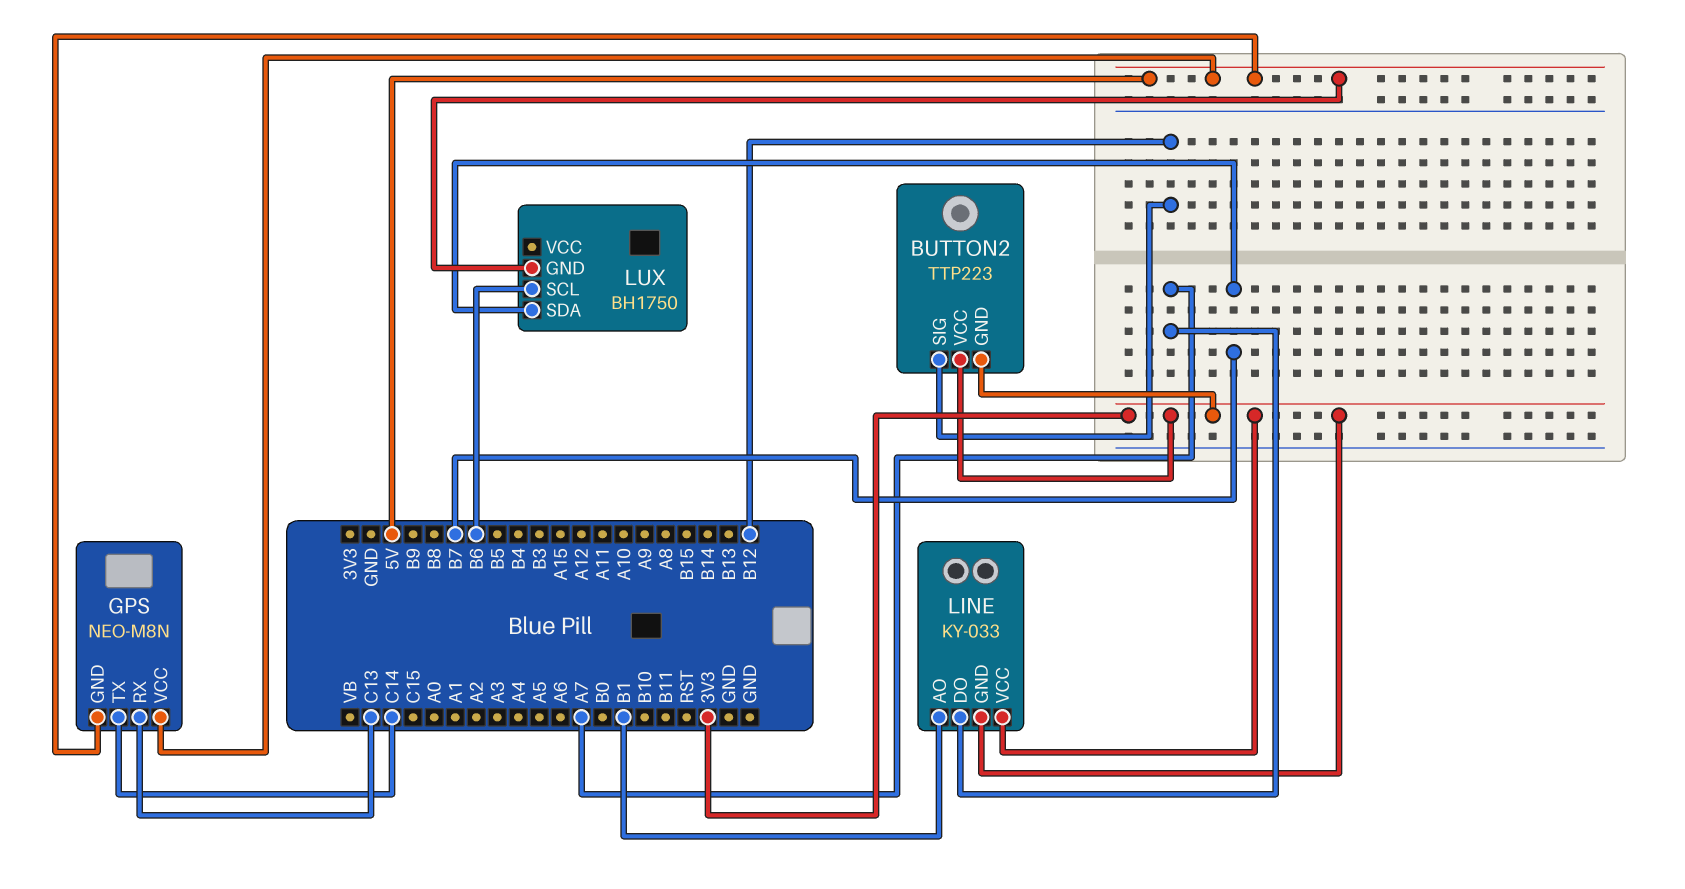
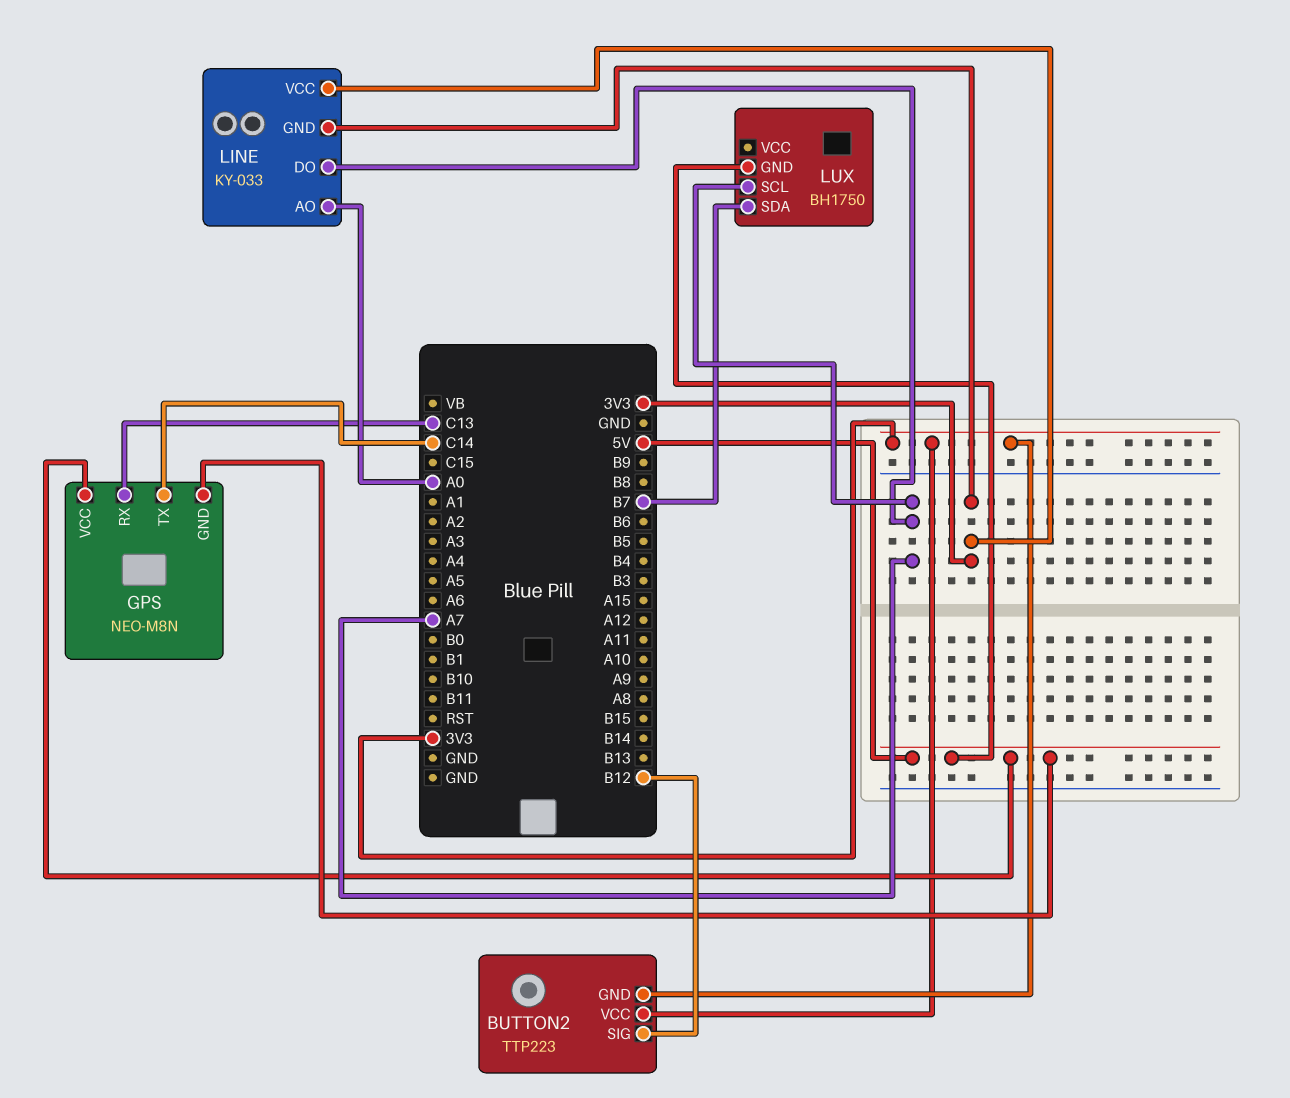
LINE pin AO: B1 -> A0
LUX pin SCL: B6 -> A7

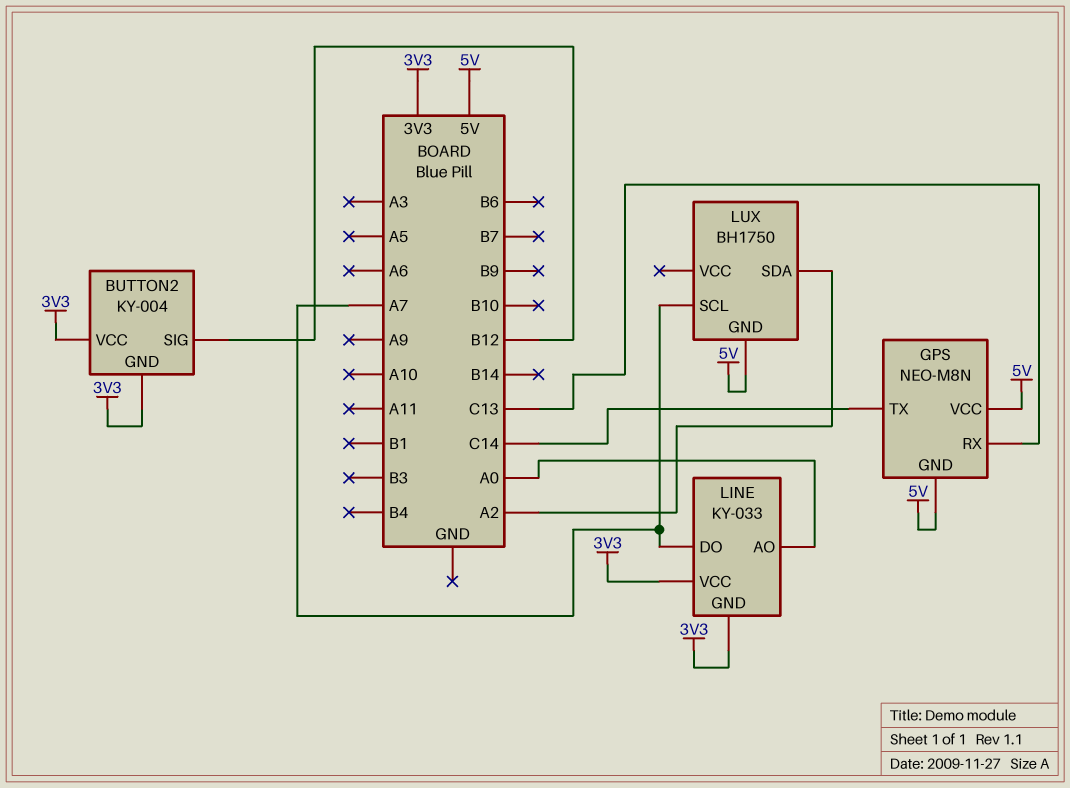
BUTTON2: TTP223 -> KY-004
LUX pin SDA: B7 -> A2

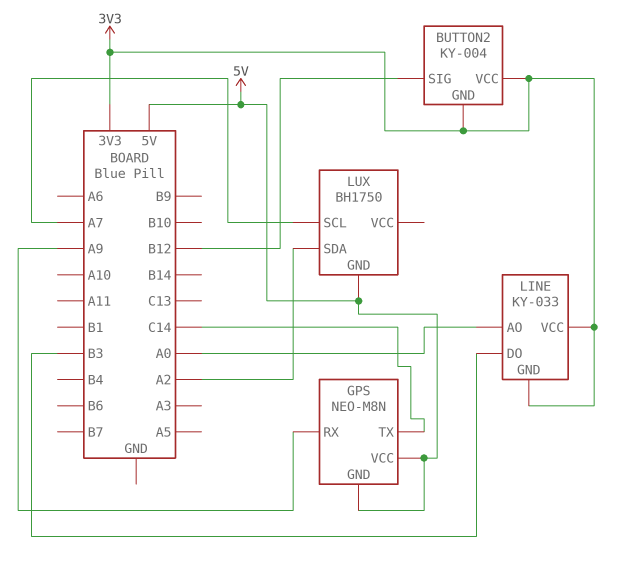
GPS pin RX: C13 -> A9
LINE pin DO: A7 -> B3

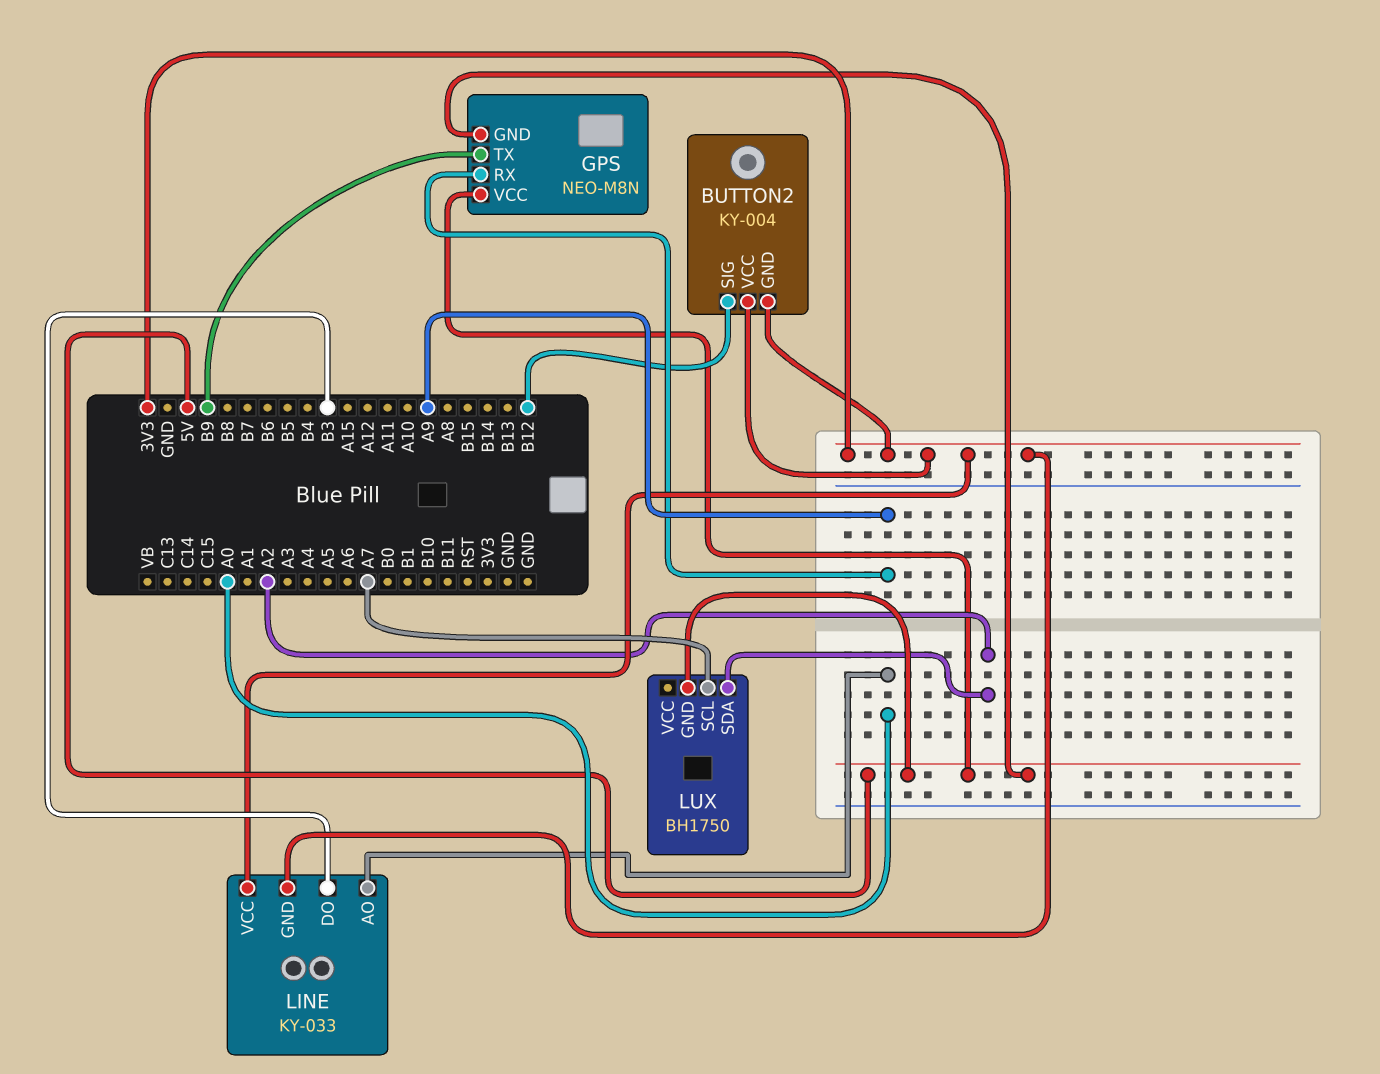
GPS pin TX: C14 -> B9

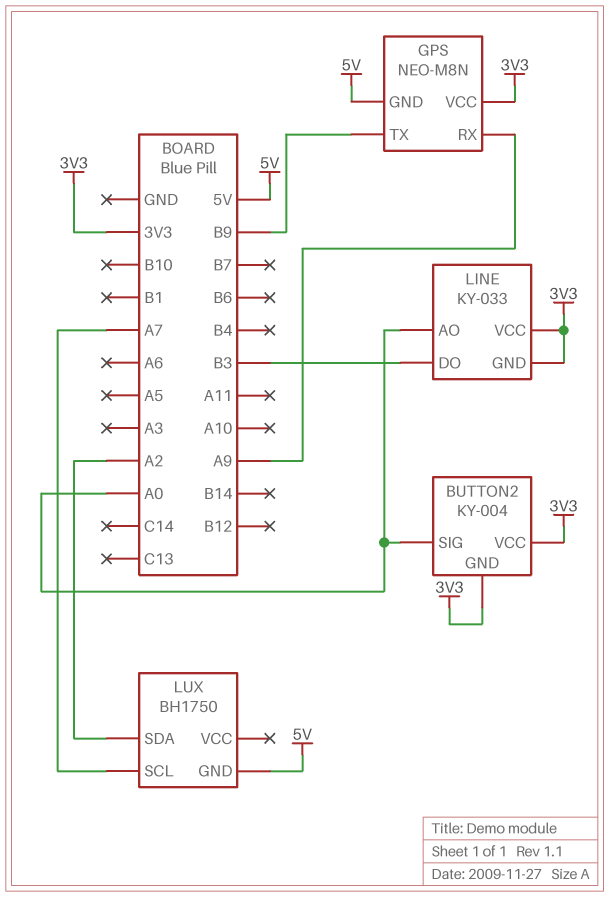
BUTTON2 pin SIG: B12 -> A0
GPS pin VCC: 5V -> 3V3

